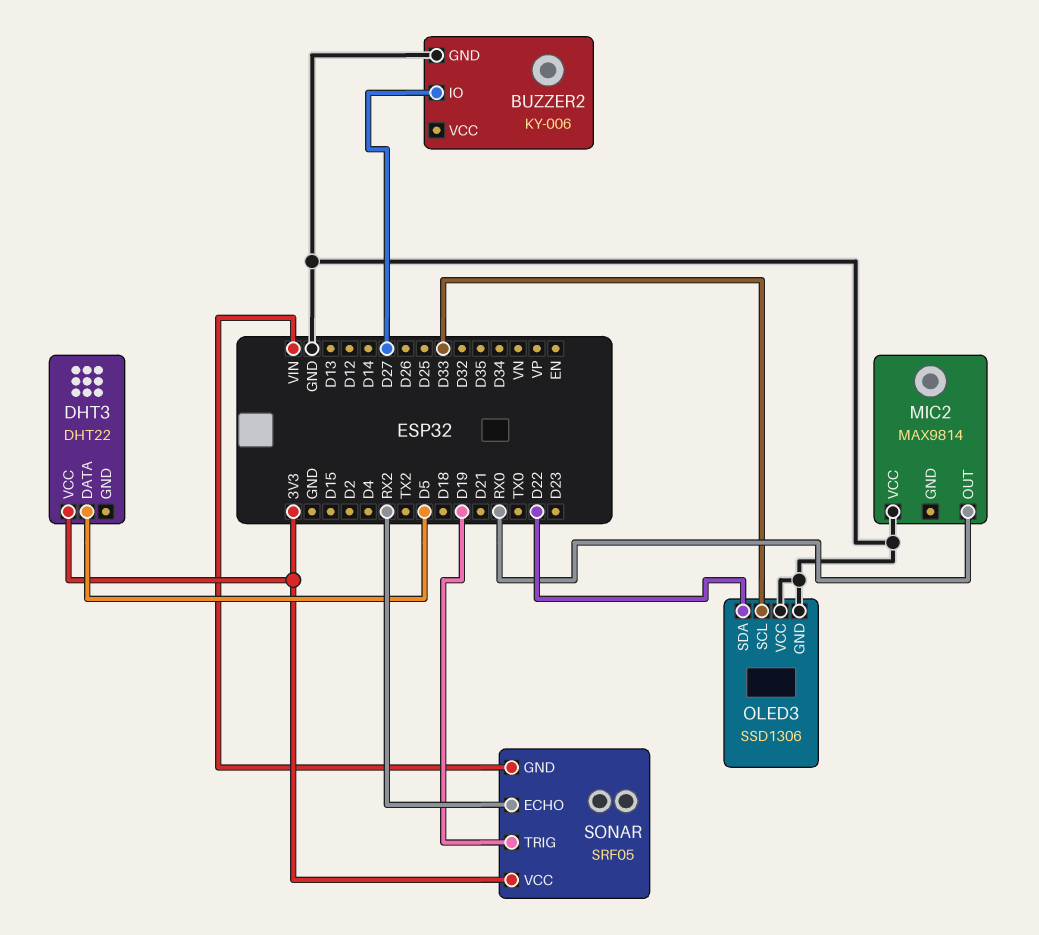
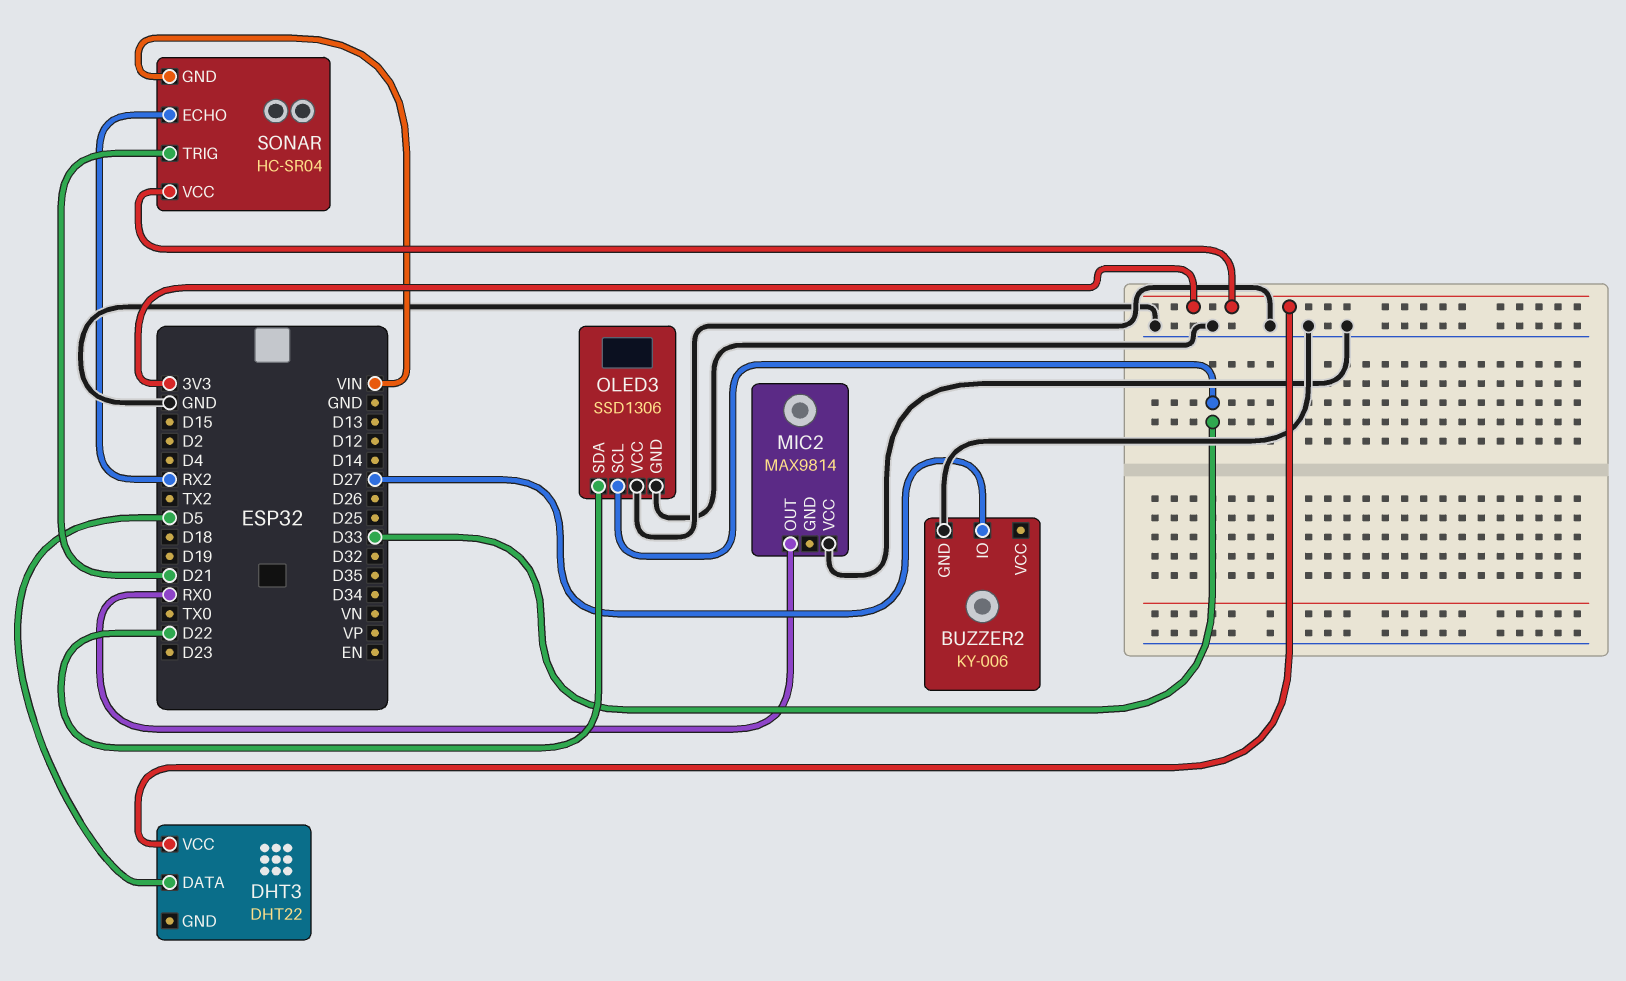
SONAR: SRF05 -> HC-SR04
SONAR pin TRIG: D19 -> D21

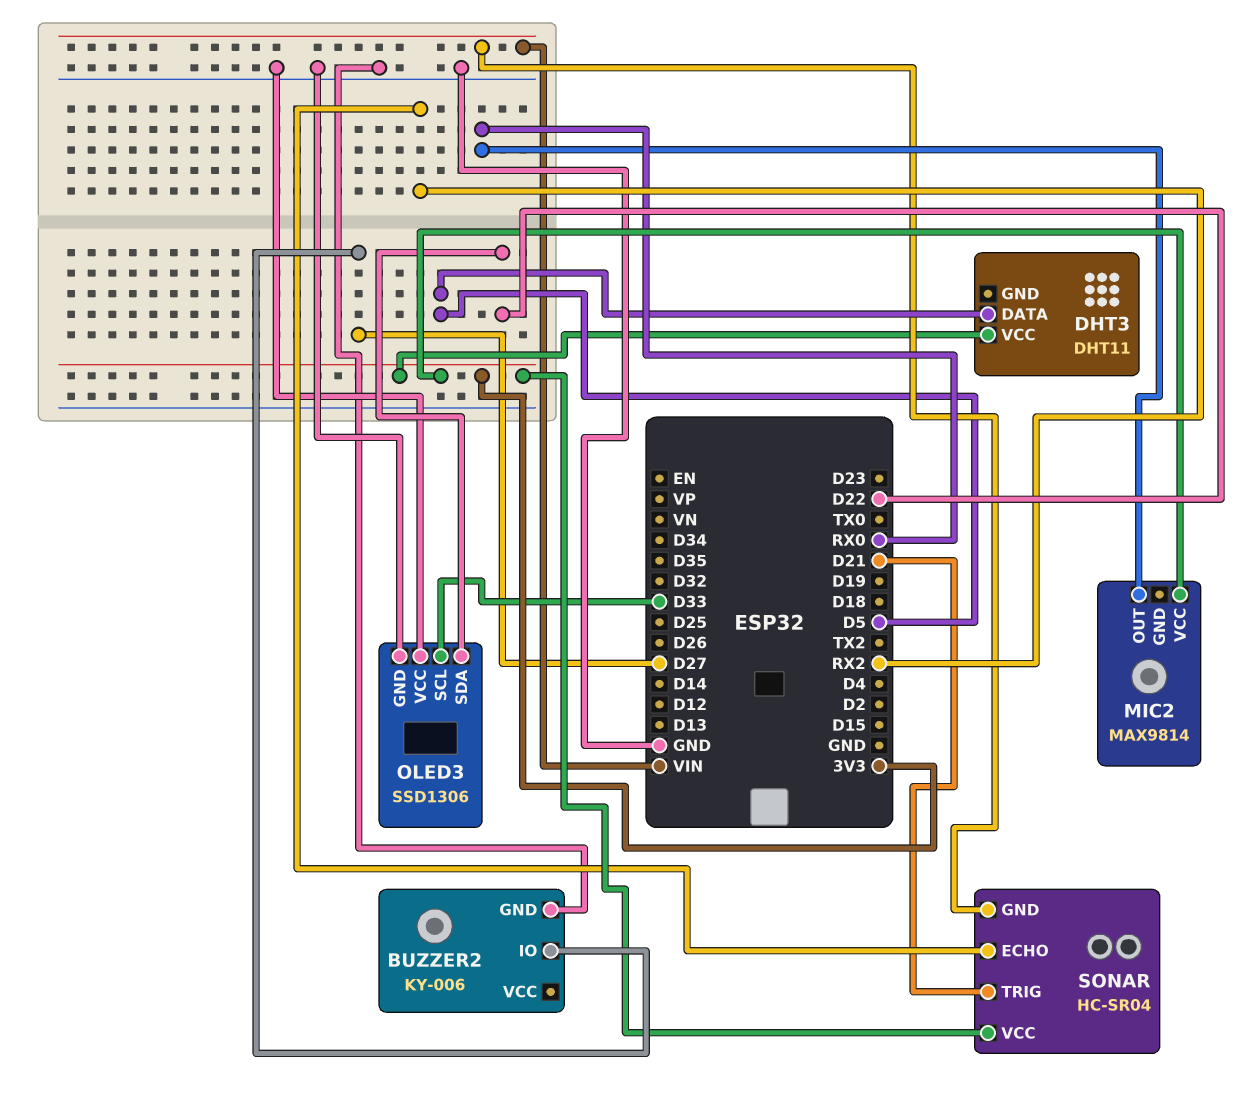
DHT3: DHT22 -> DHT11
MIC2 pin VCC: GND -> 3V3

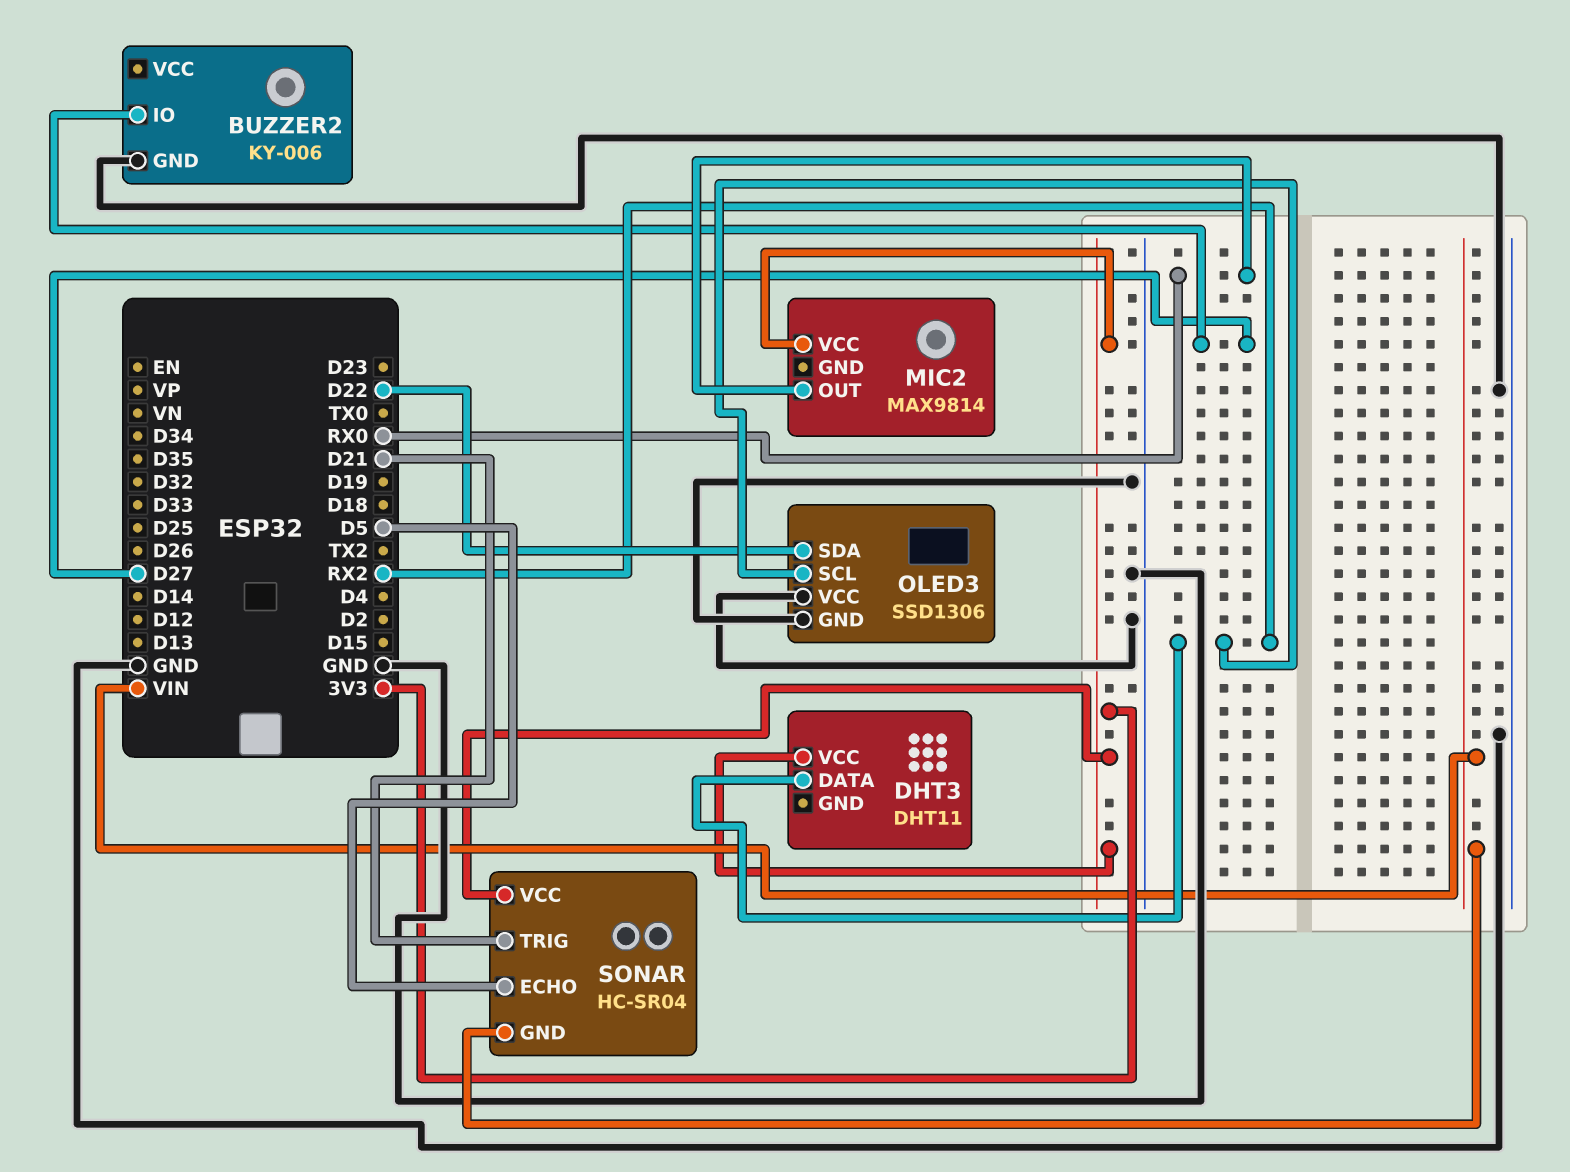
DHT3 pin DATA: D5 -> RX2
OLED3 pin SCL: D33 -> RX2
SONAR pin ECHO: RX2 -> D5

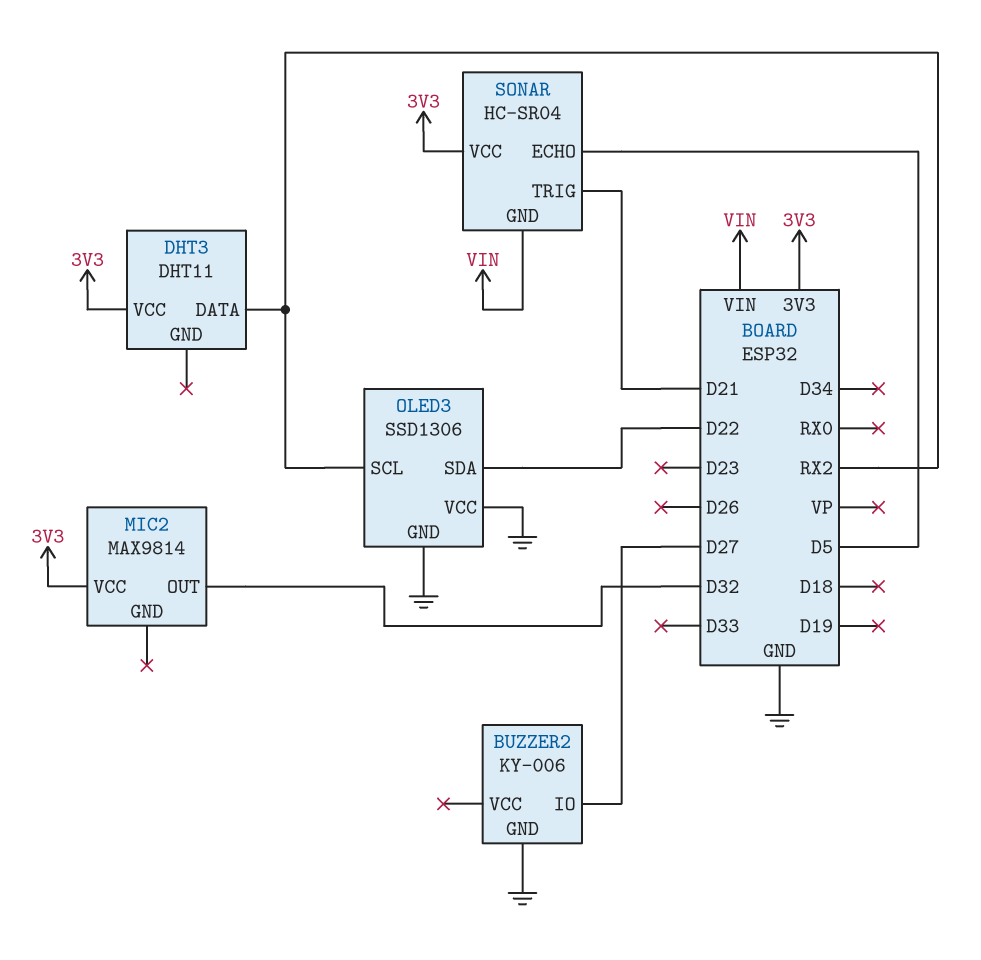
MIC2 pin OUT: RX0 -> D32

